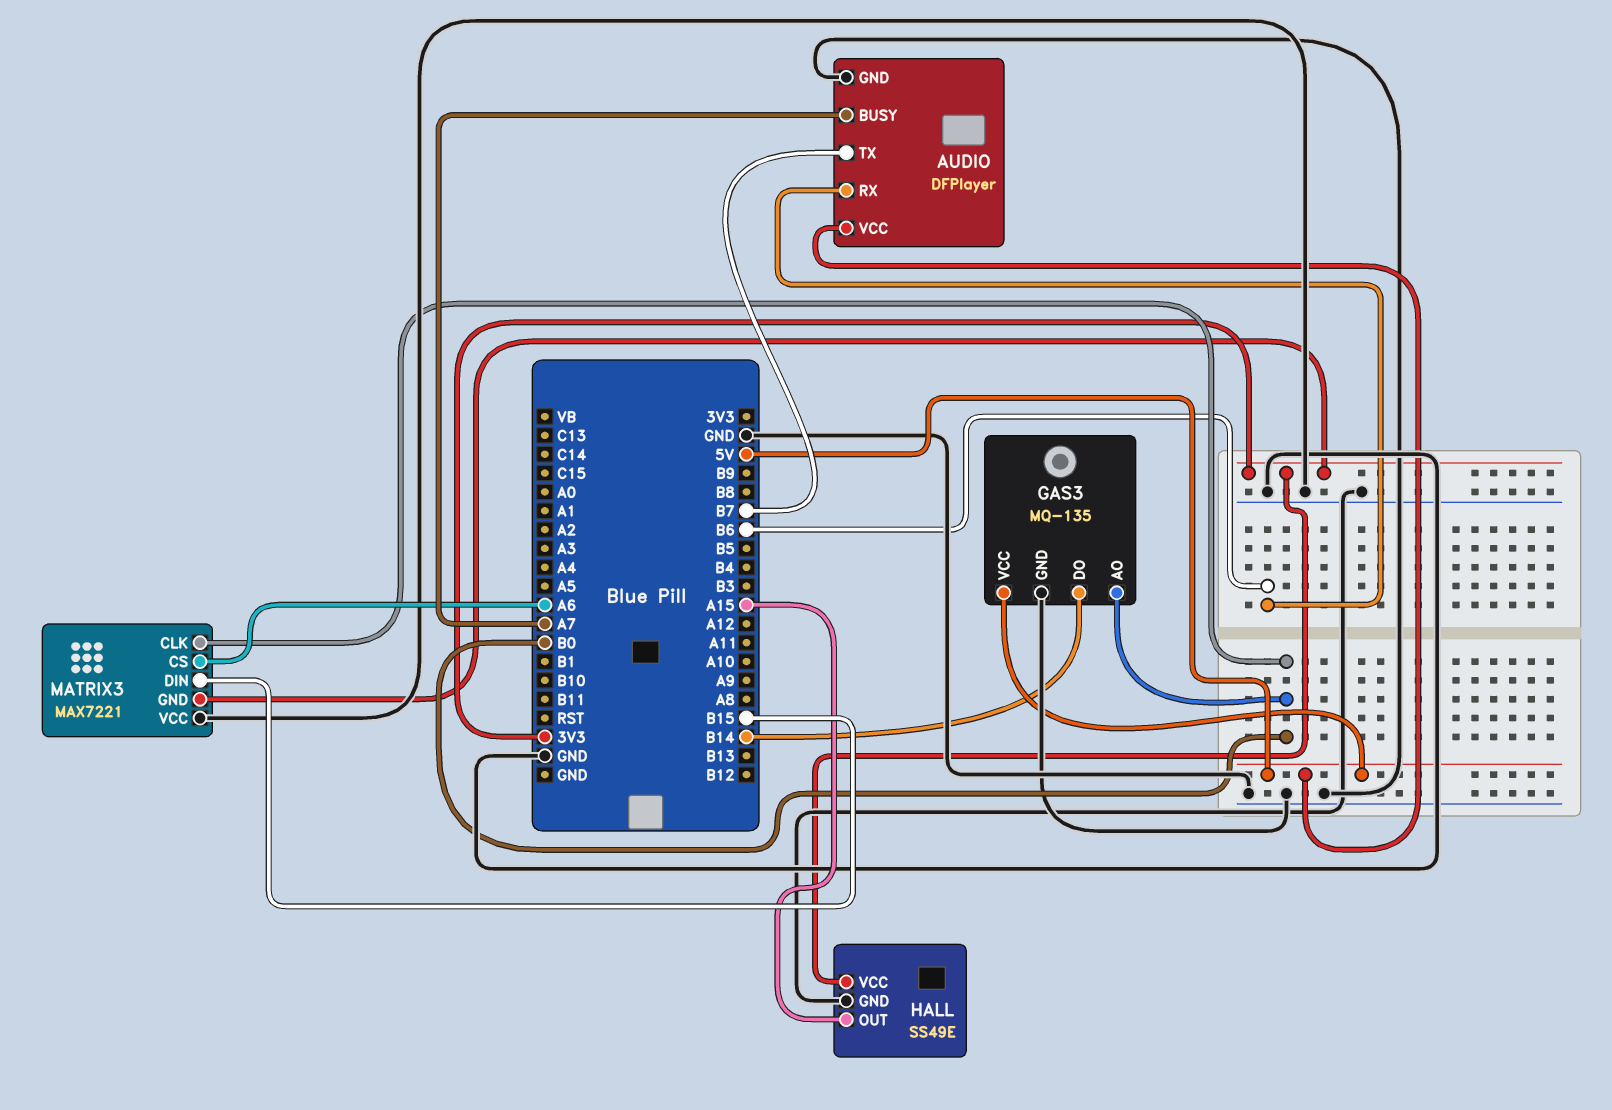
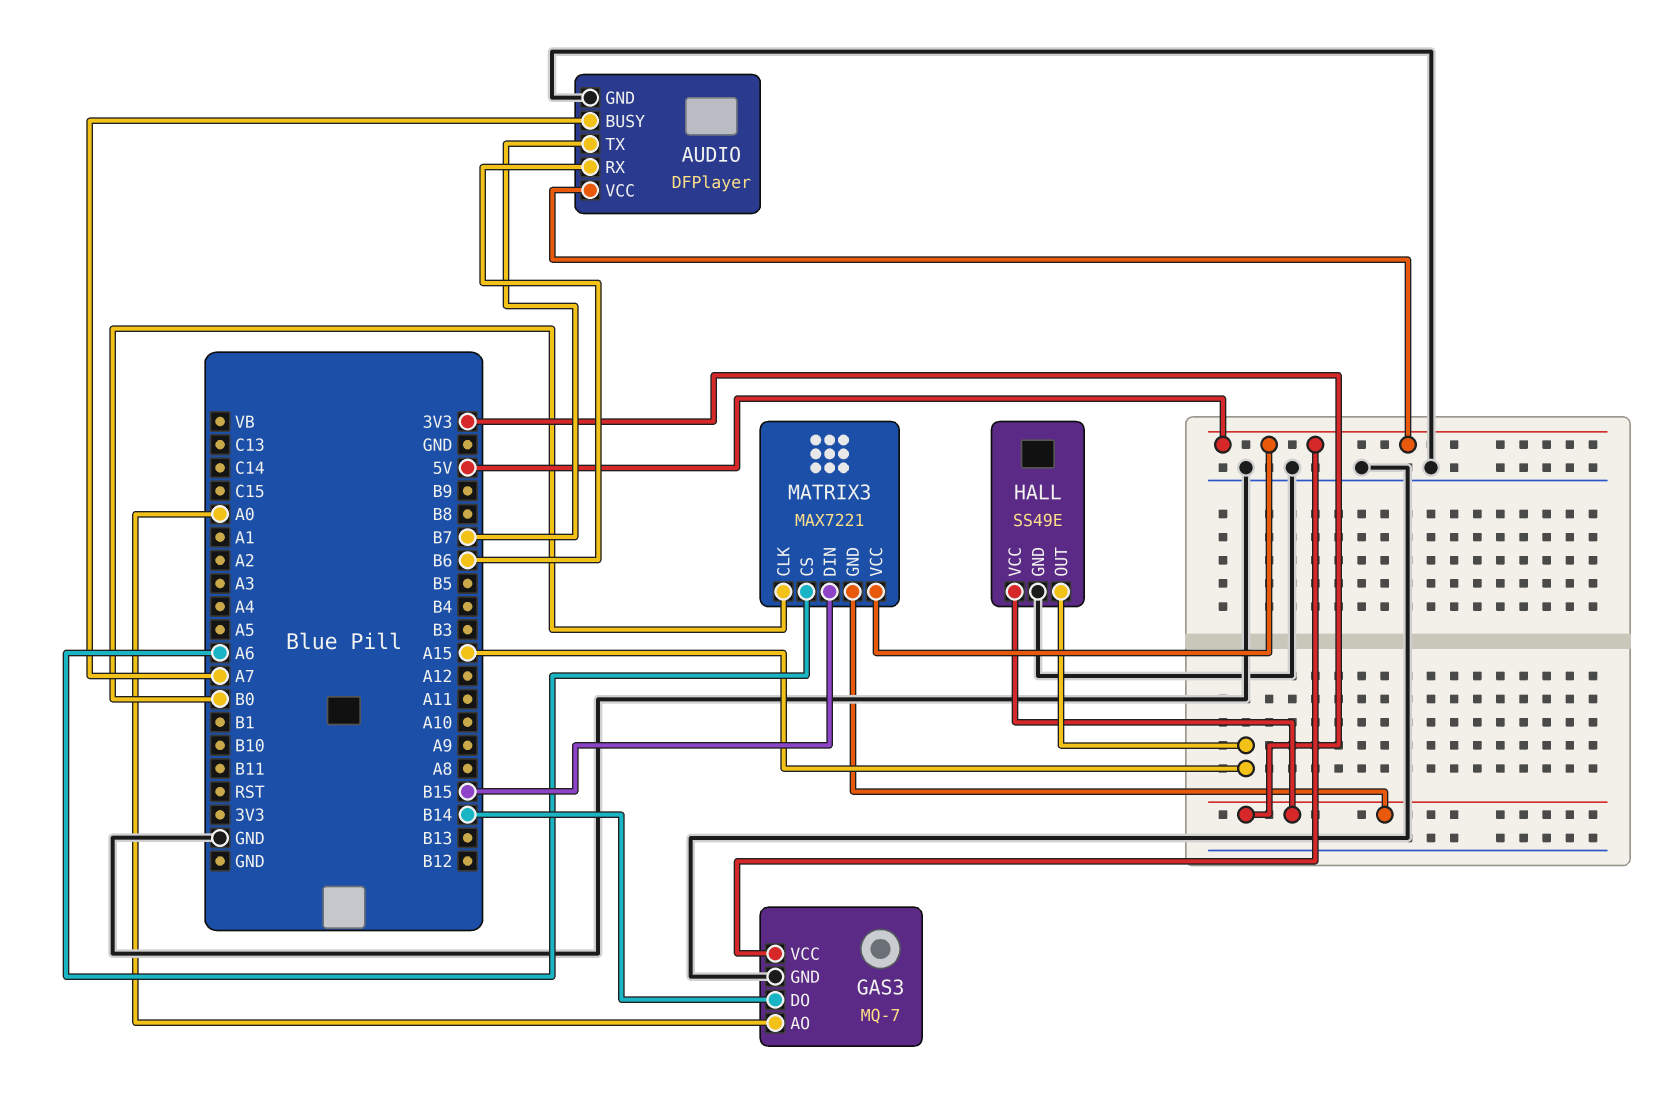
GAS3: MQ-135 -> MQ-7
GAS3 pin AO: B0 -> A0
MATRIX3 pin VCC: GND -> 5V

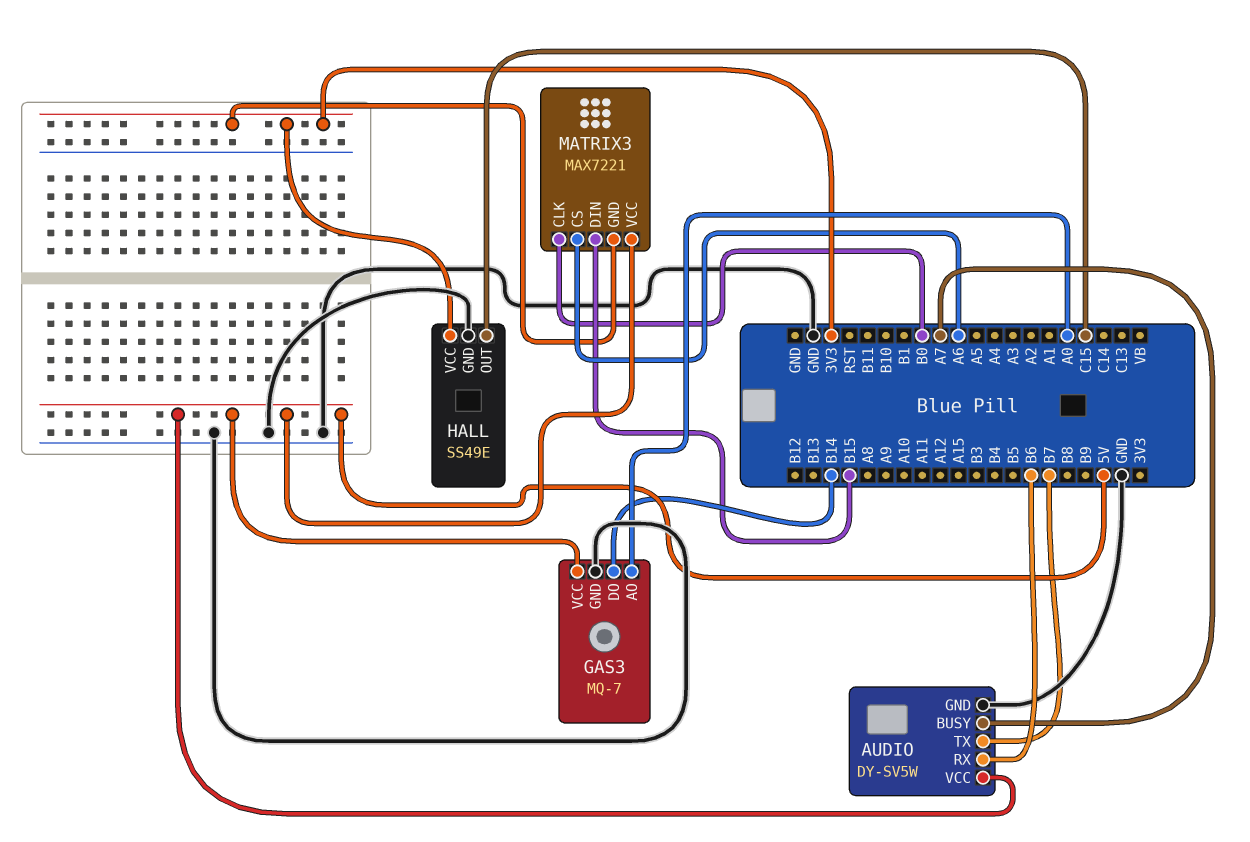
AUDIO: DFPlayer -> DY-SV5W
HALL pin OUT: A15 -> C15

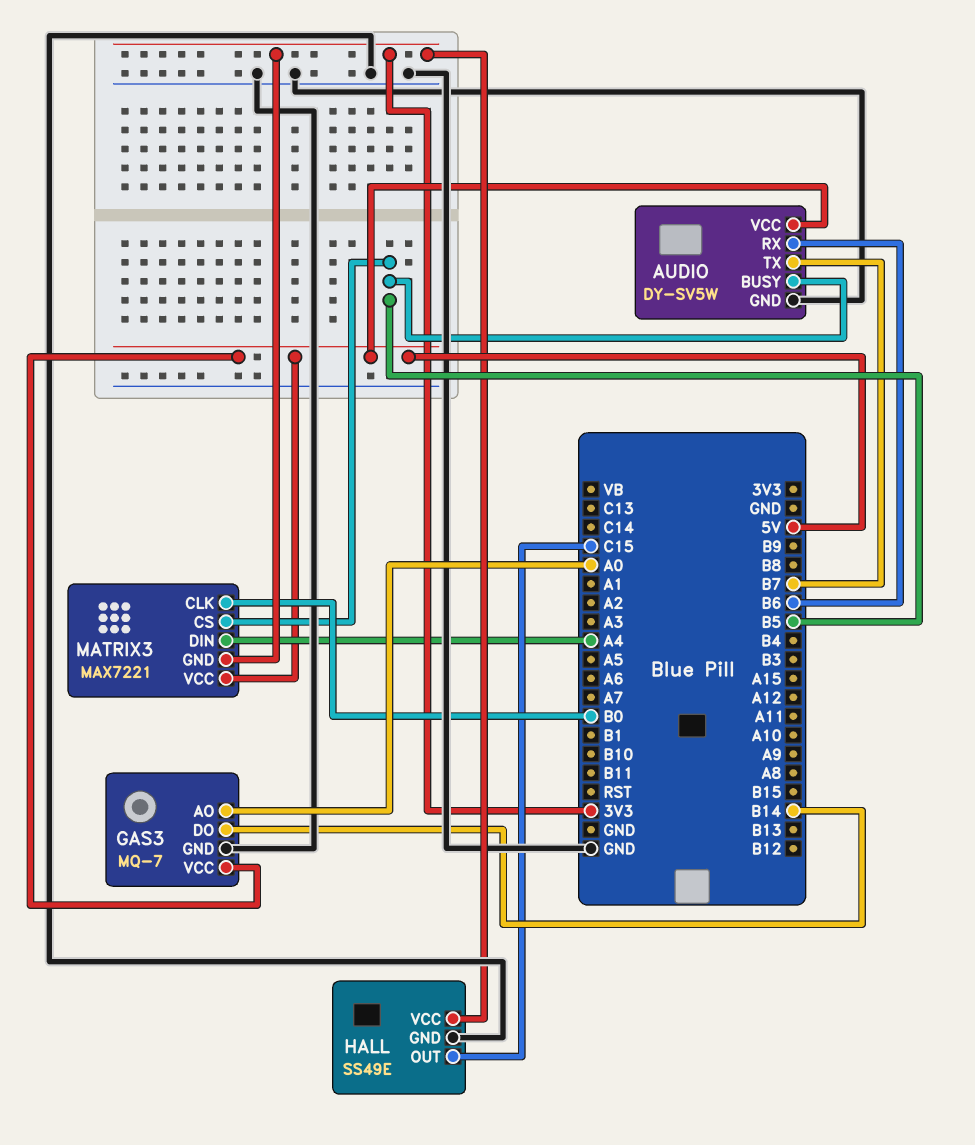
AUDIO pin BUSY: A7 -> B5
MATRIX3 pin CS: A6 -> B5
MATRIX3 pin DIN: B15 -> A4

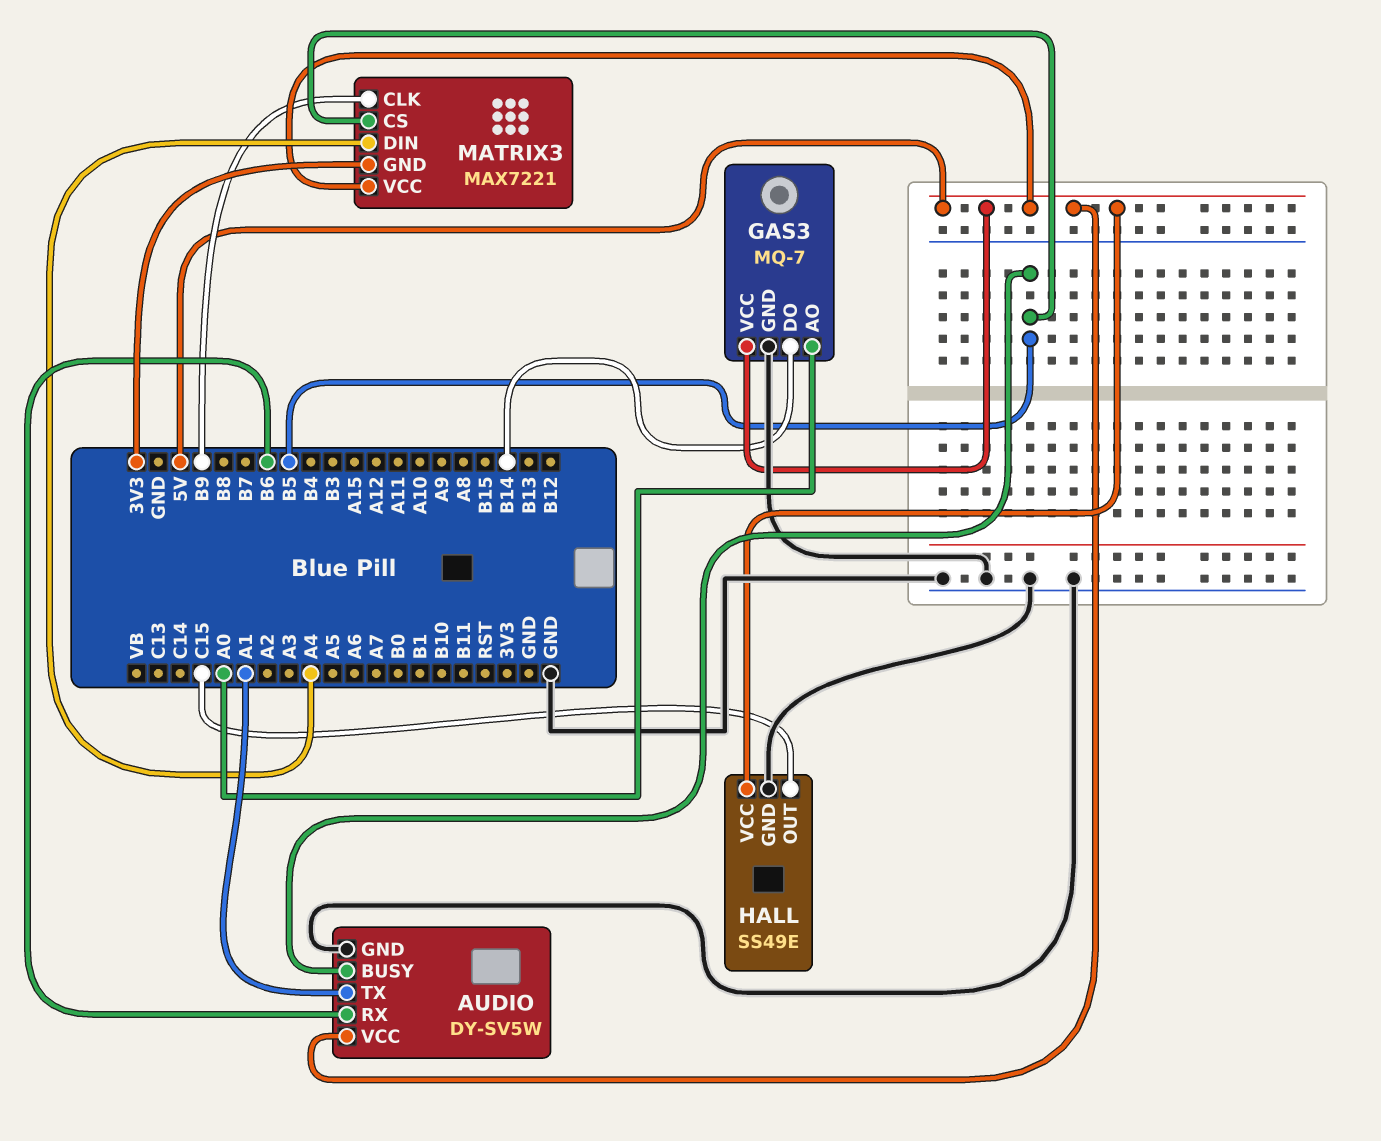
AUDIO pin TX: B7 -> A1
HALL pin VCC: 3V3 -> 5V
MATRIX3 pin CLK: B0 -> B9

